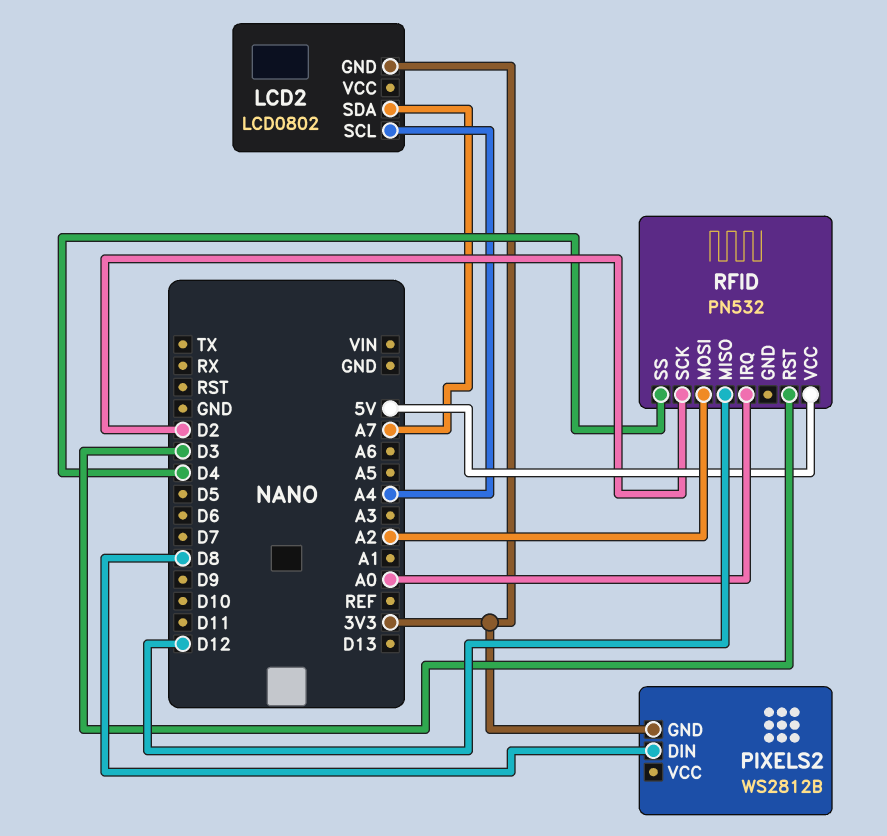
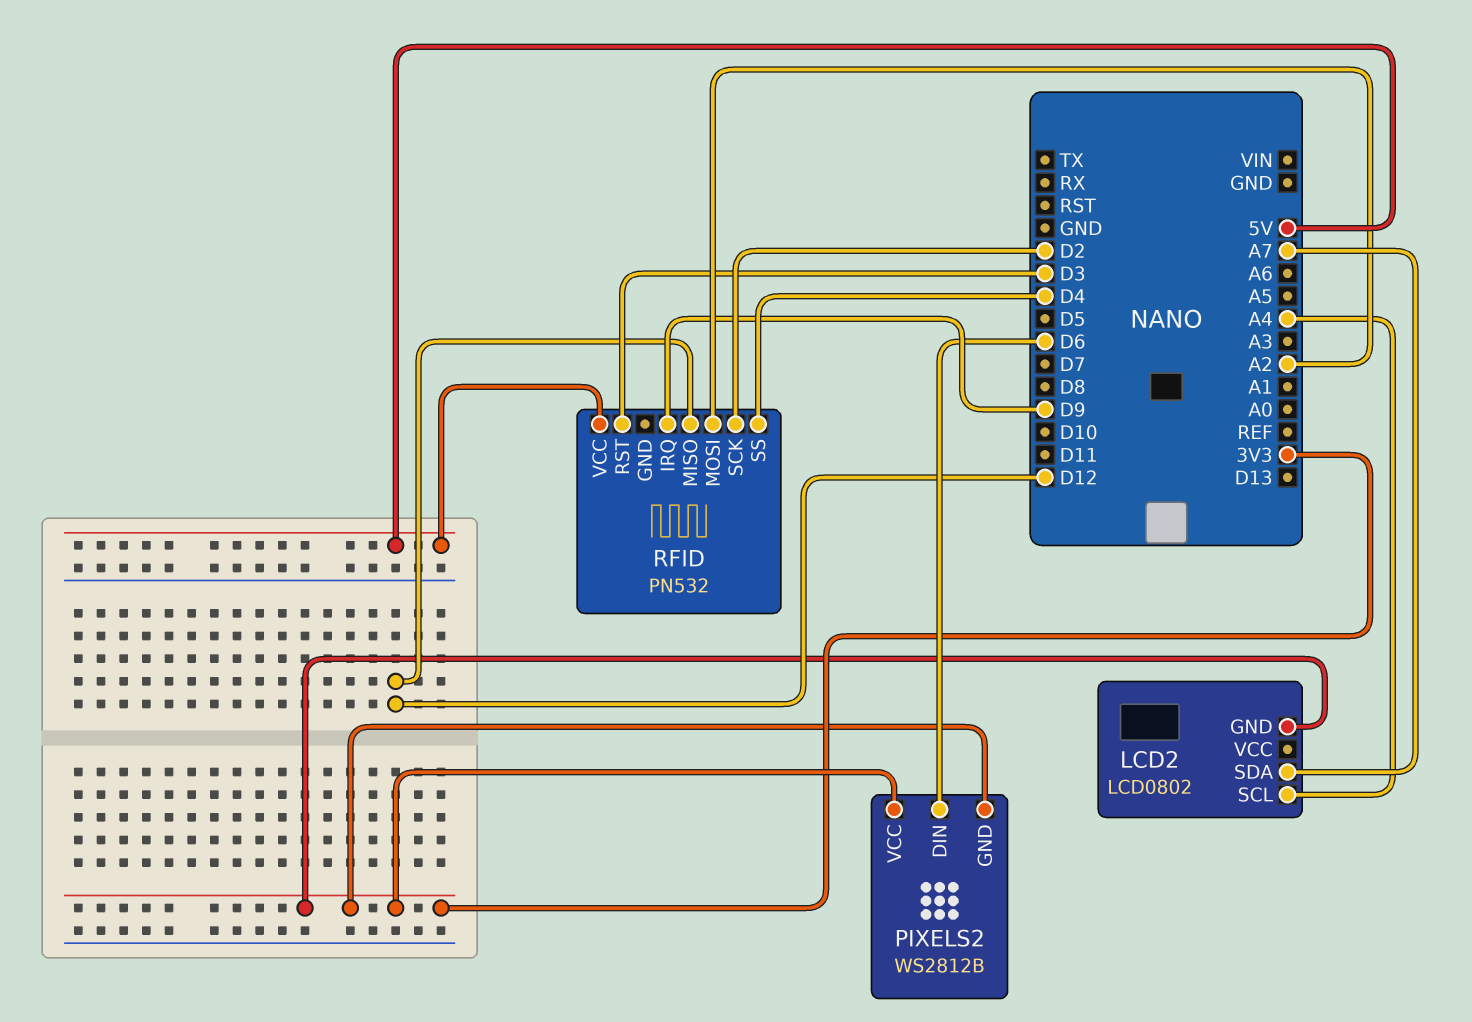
PIXELS2 pin DIN: D8 -> D6
PIXELS2 pin VCC: none -> 3V3
RFID pin IRQ: A0 -> D9

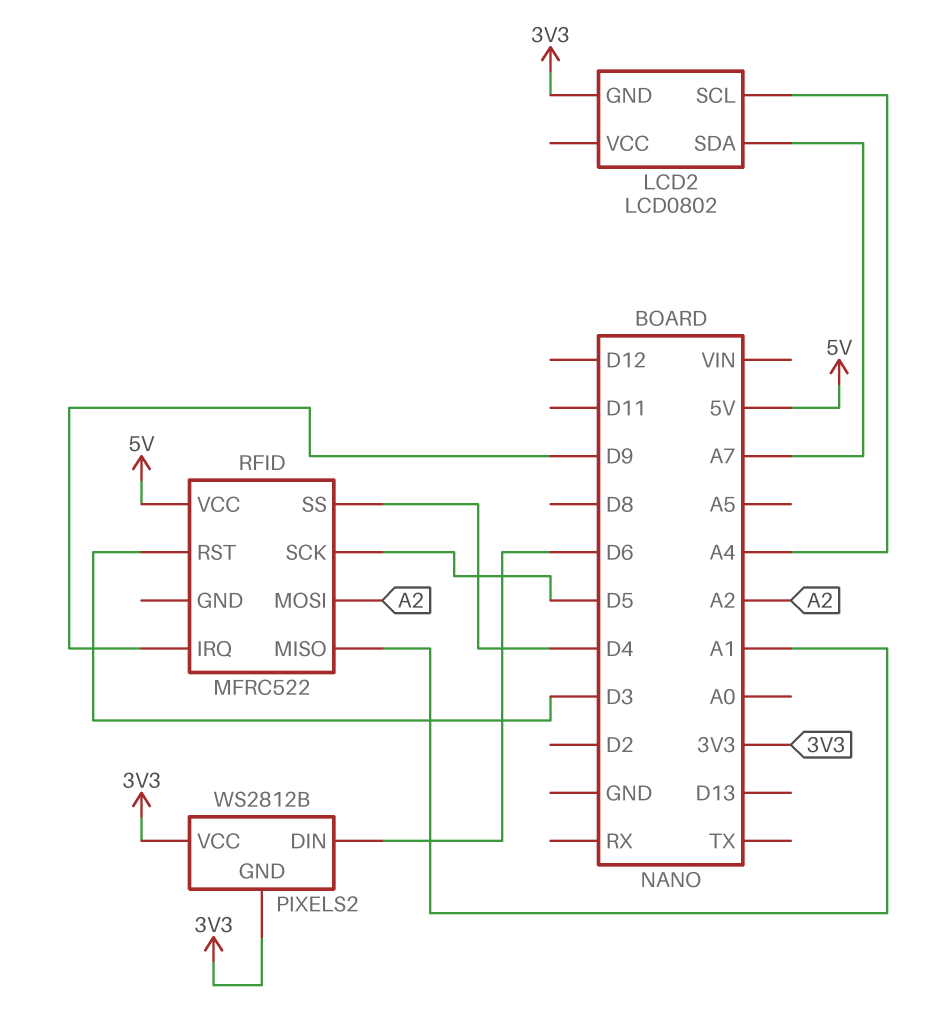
RFID: PN532 -> MFRC522
RFID pin MISO: D12 -> A1
RFID pin SCK: D2 -> D5

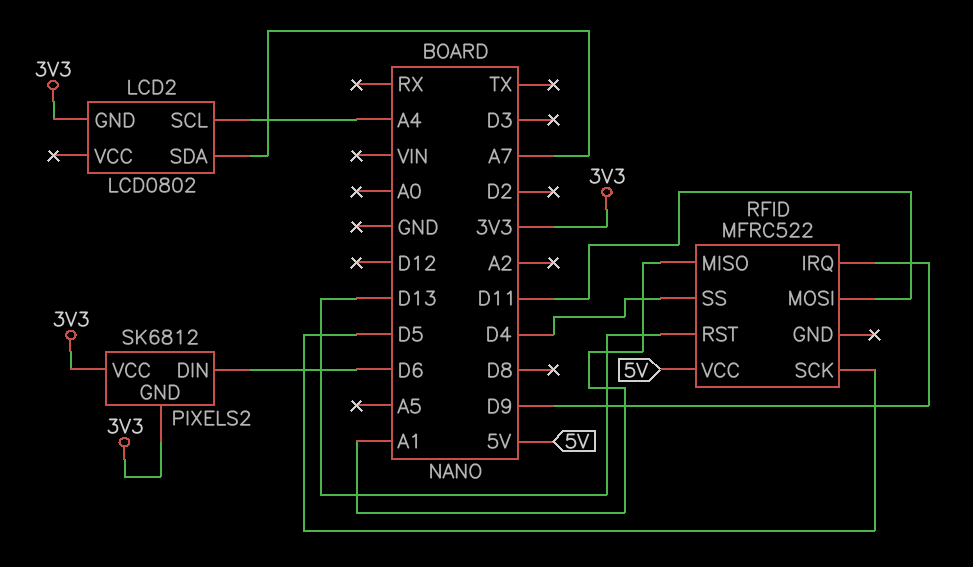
PIXELS2: WS2812B -> SK6812
RFID pin MOSI: A2 -> D11
RFID pin RST: D3 -> D13

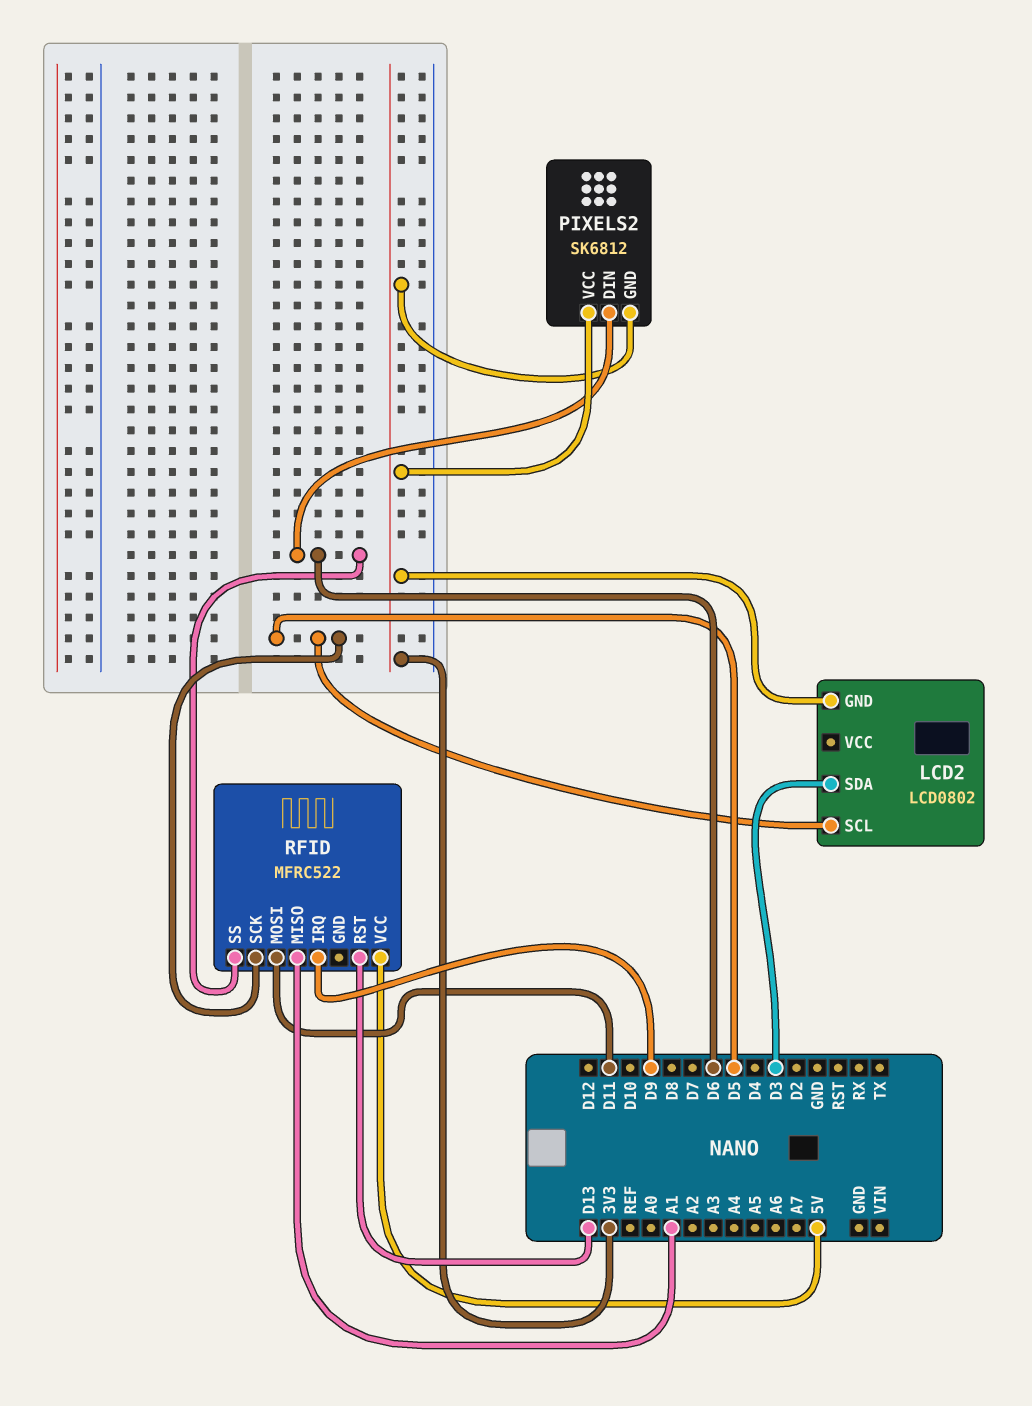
LCD2 pin SCL: A4 -> D5
LCD2 pin SDA: A7 -> D3
RFID pin SS: D4 -> D6

